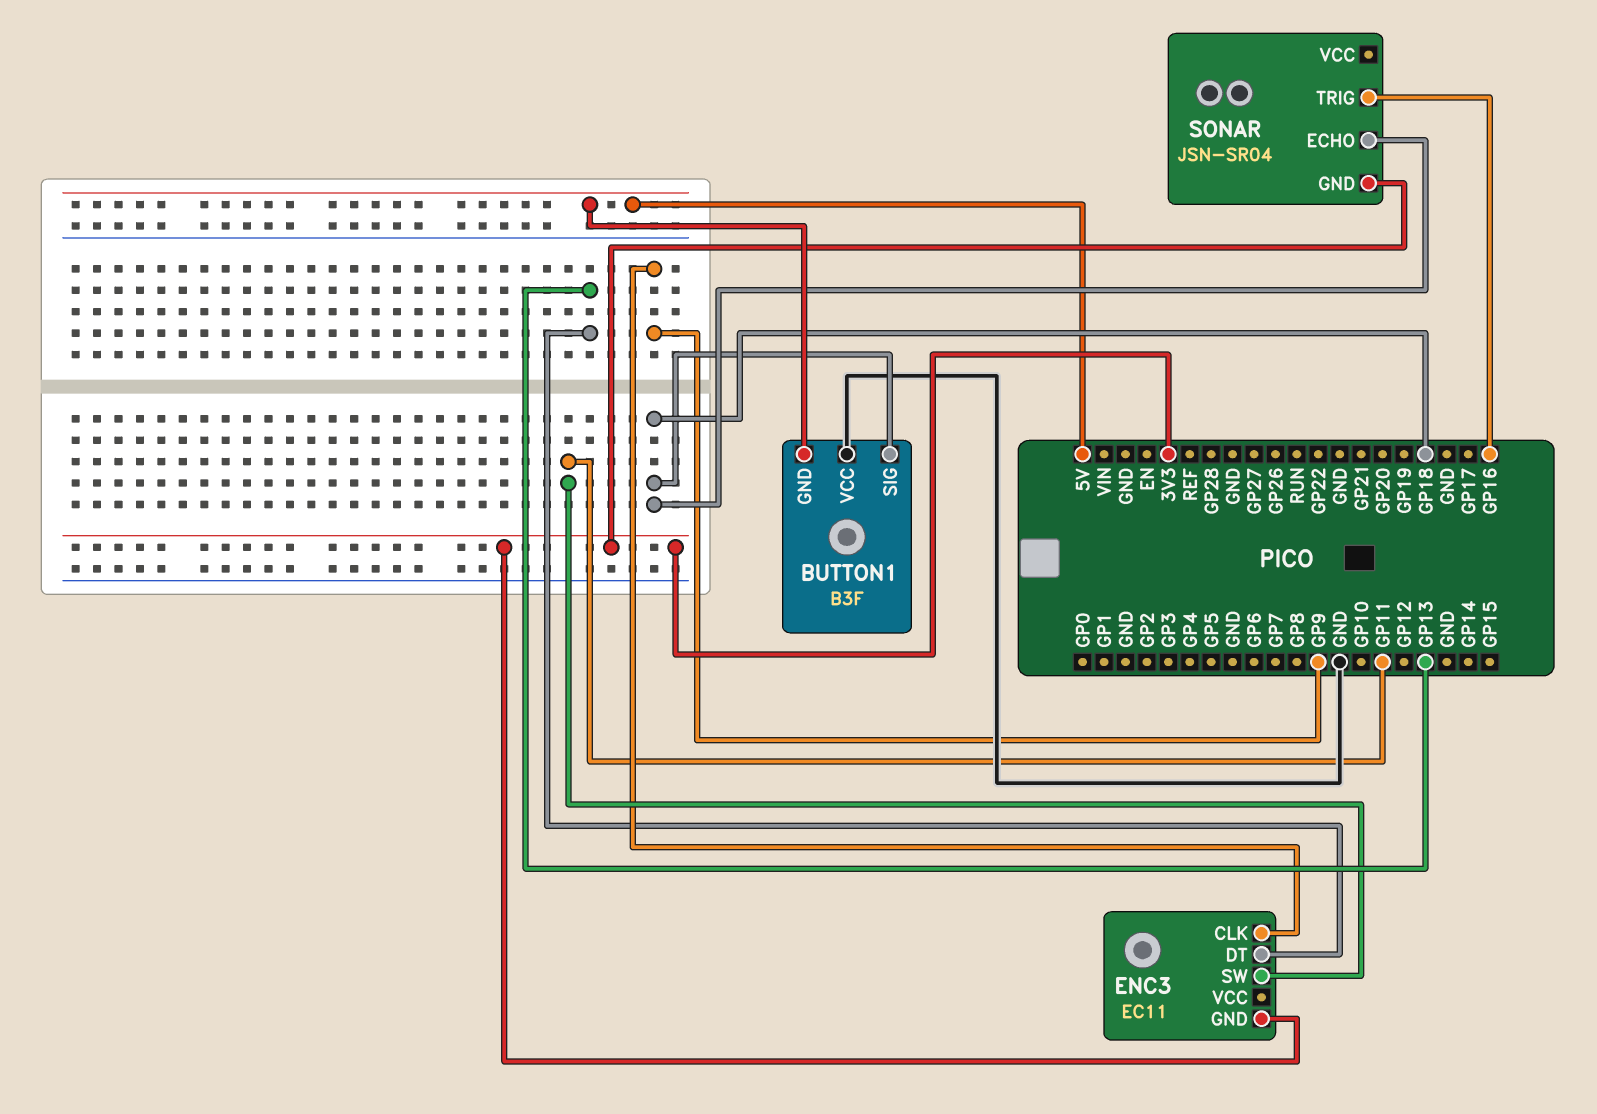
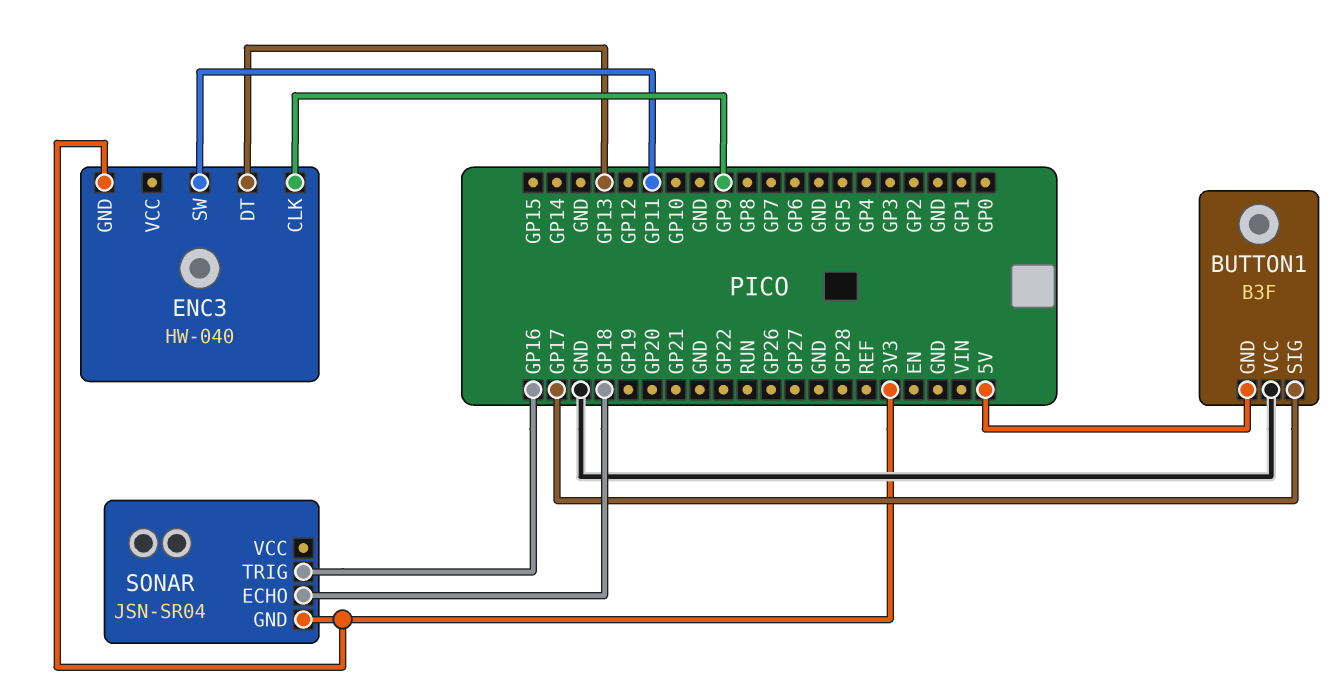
BUTTON1 pin SIG: GP18 -> GP17
ENC3: EC11 -> HW-040

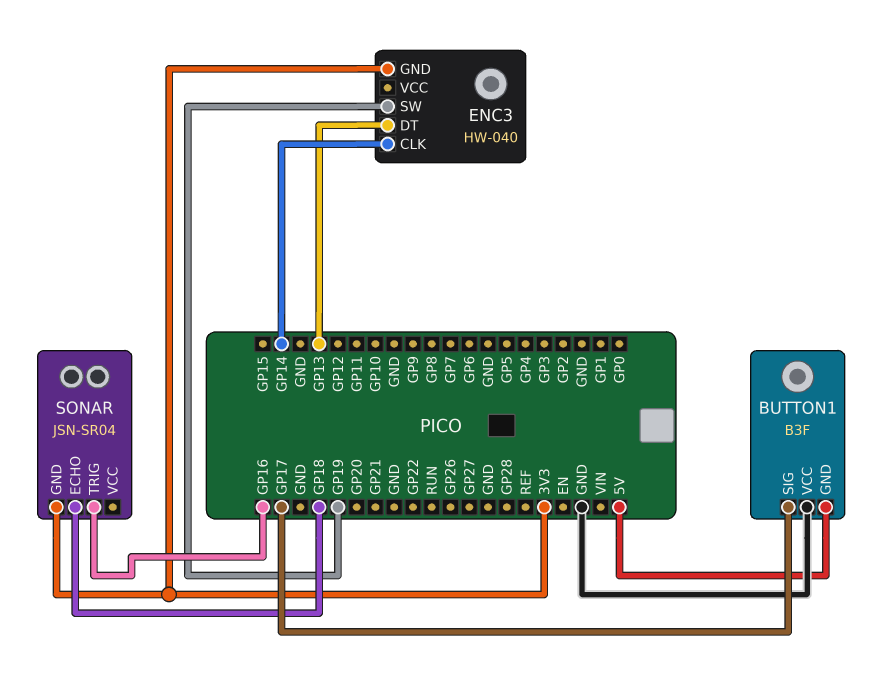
ENC3 pin CLK: GP9 -> GP14
ENC3 pin SW: GP11 -> GP19

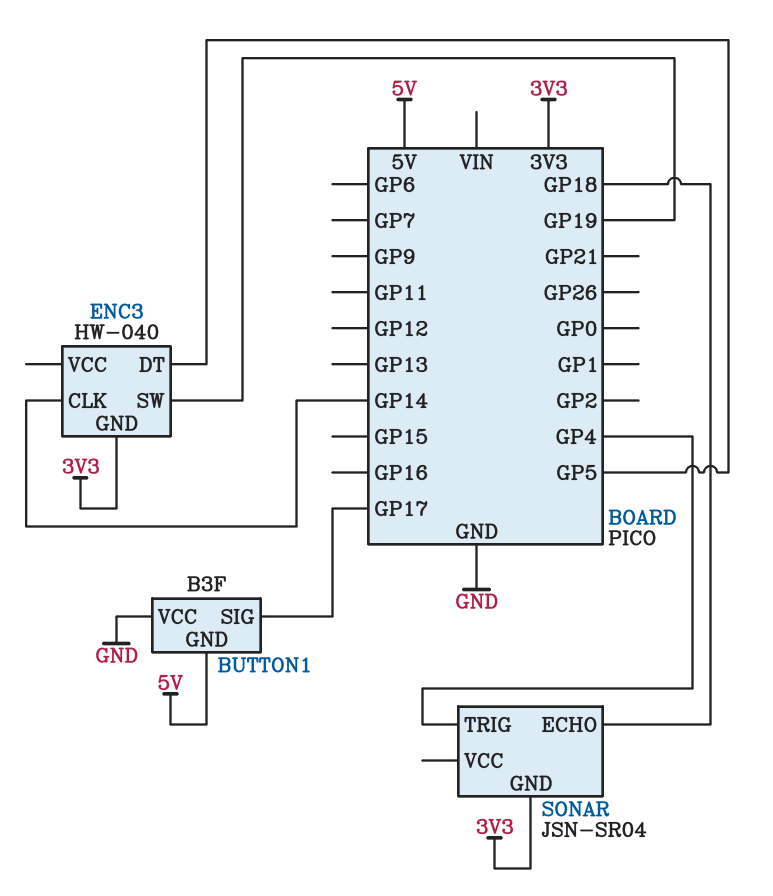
ENC3 pin DT: GP13 -> GP5
SONAR pin TRIG: GP16 -> GP4

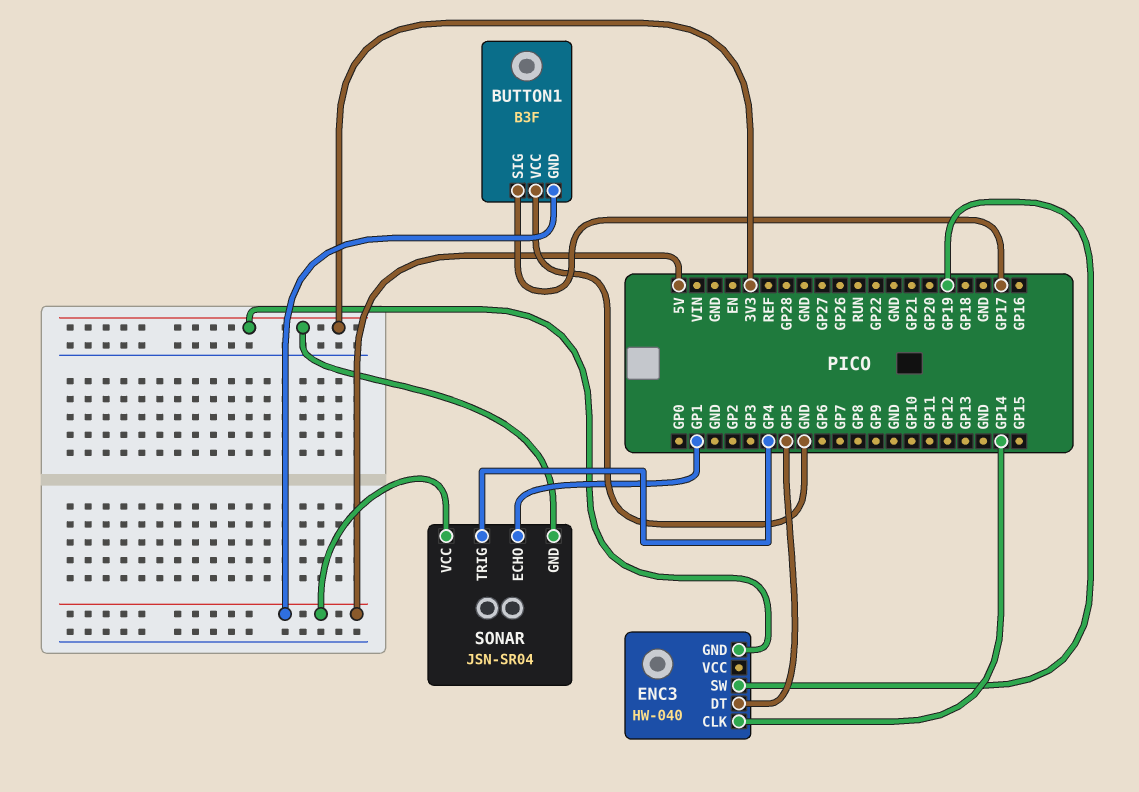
SONAR pin ECHO: GP18 -> GP1
SONAR pin VCC: none -> 5V

